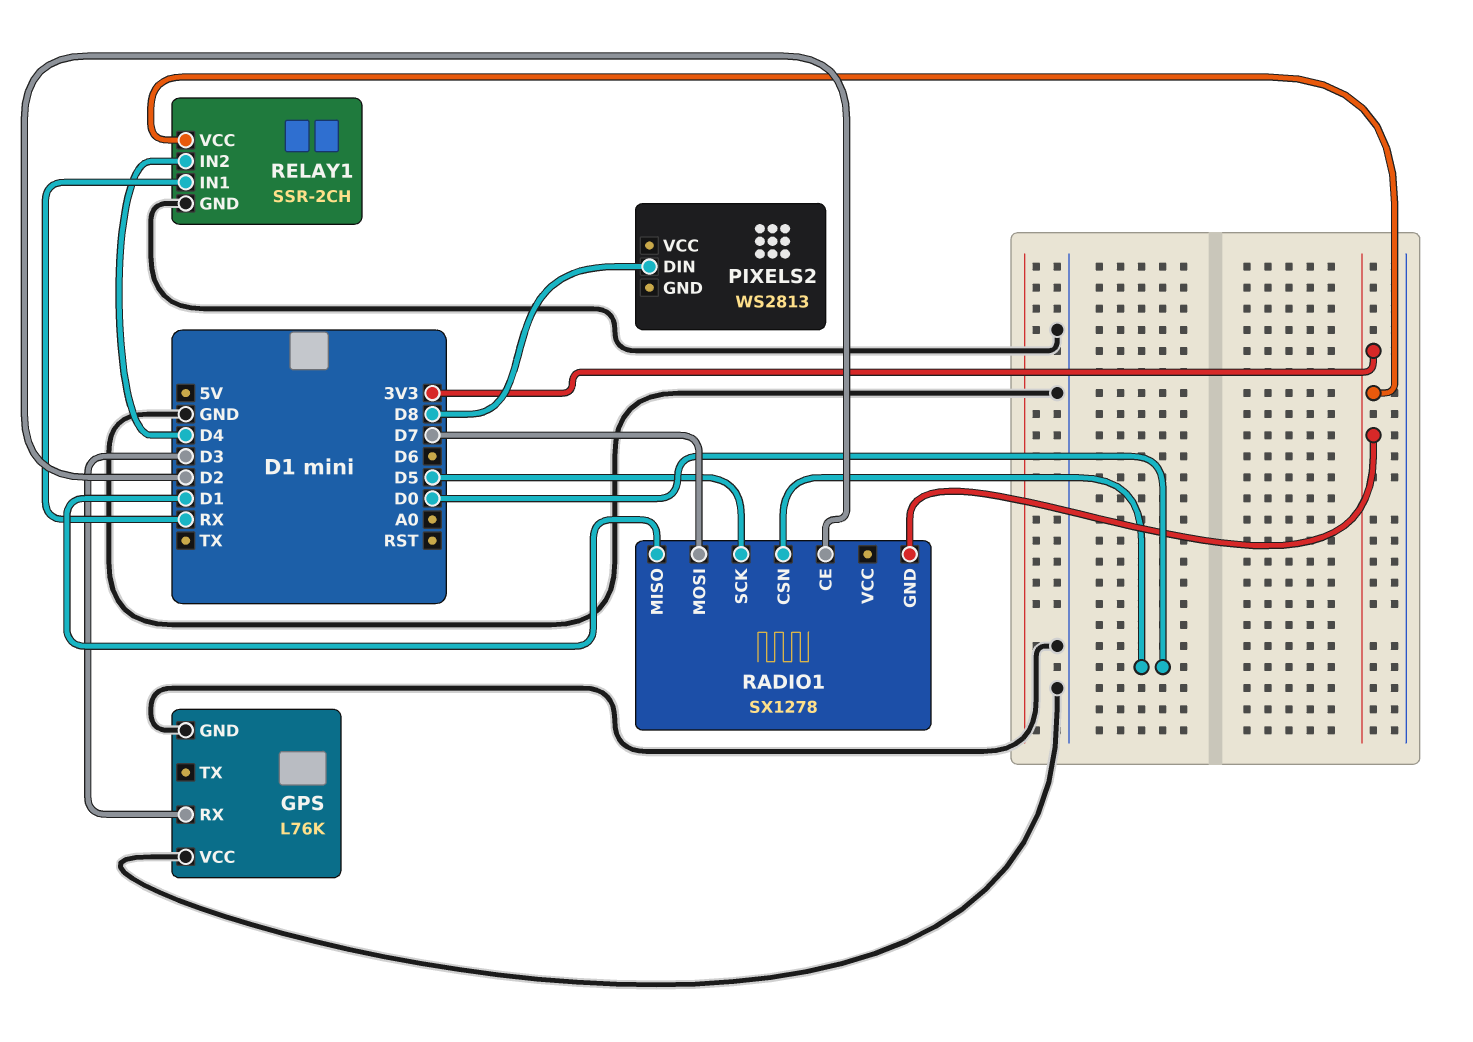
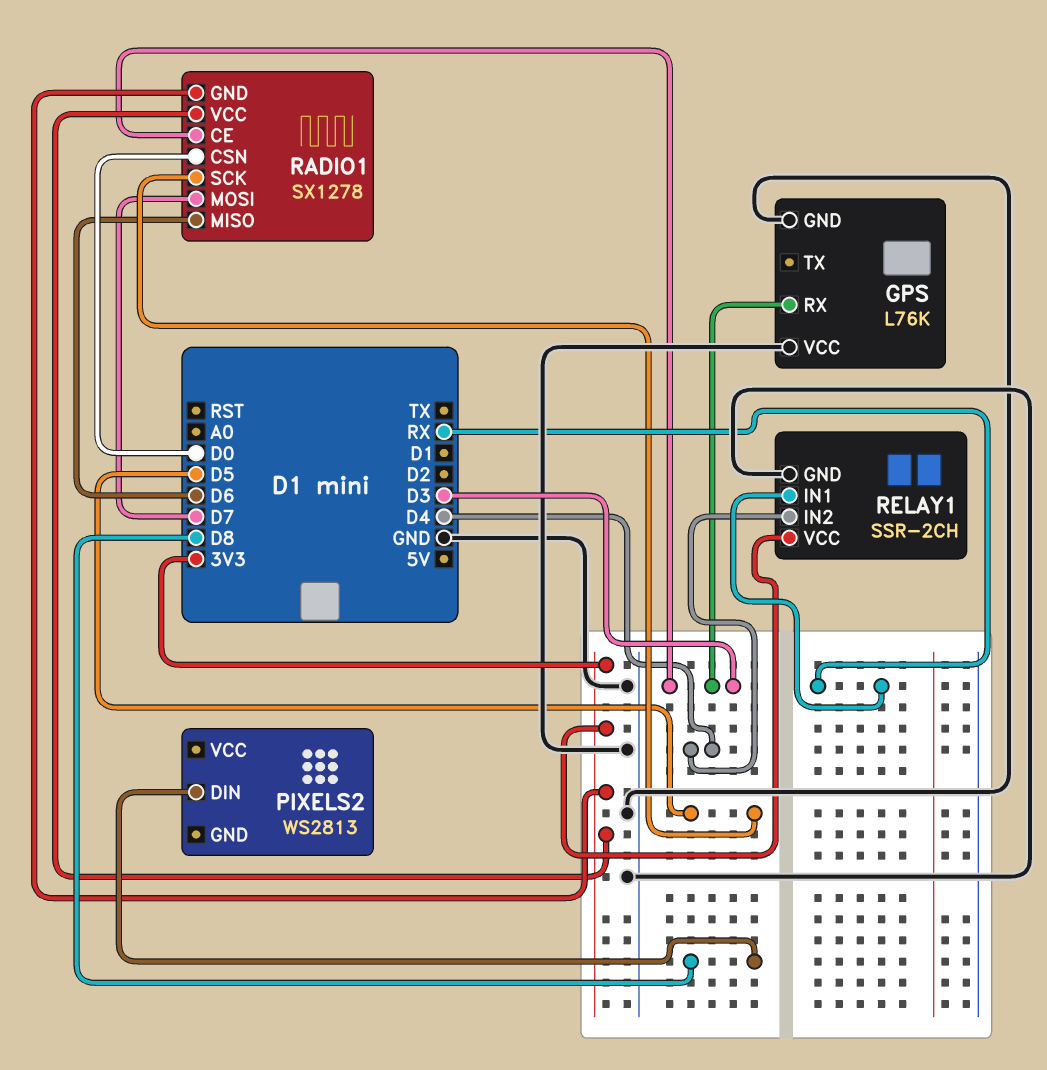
RADIO1 pin CE: D2 -> D3
RADIO1 pin MISO: D1 -> D6
RADIO1 pin VCC: none -> 3V3

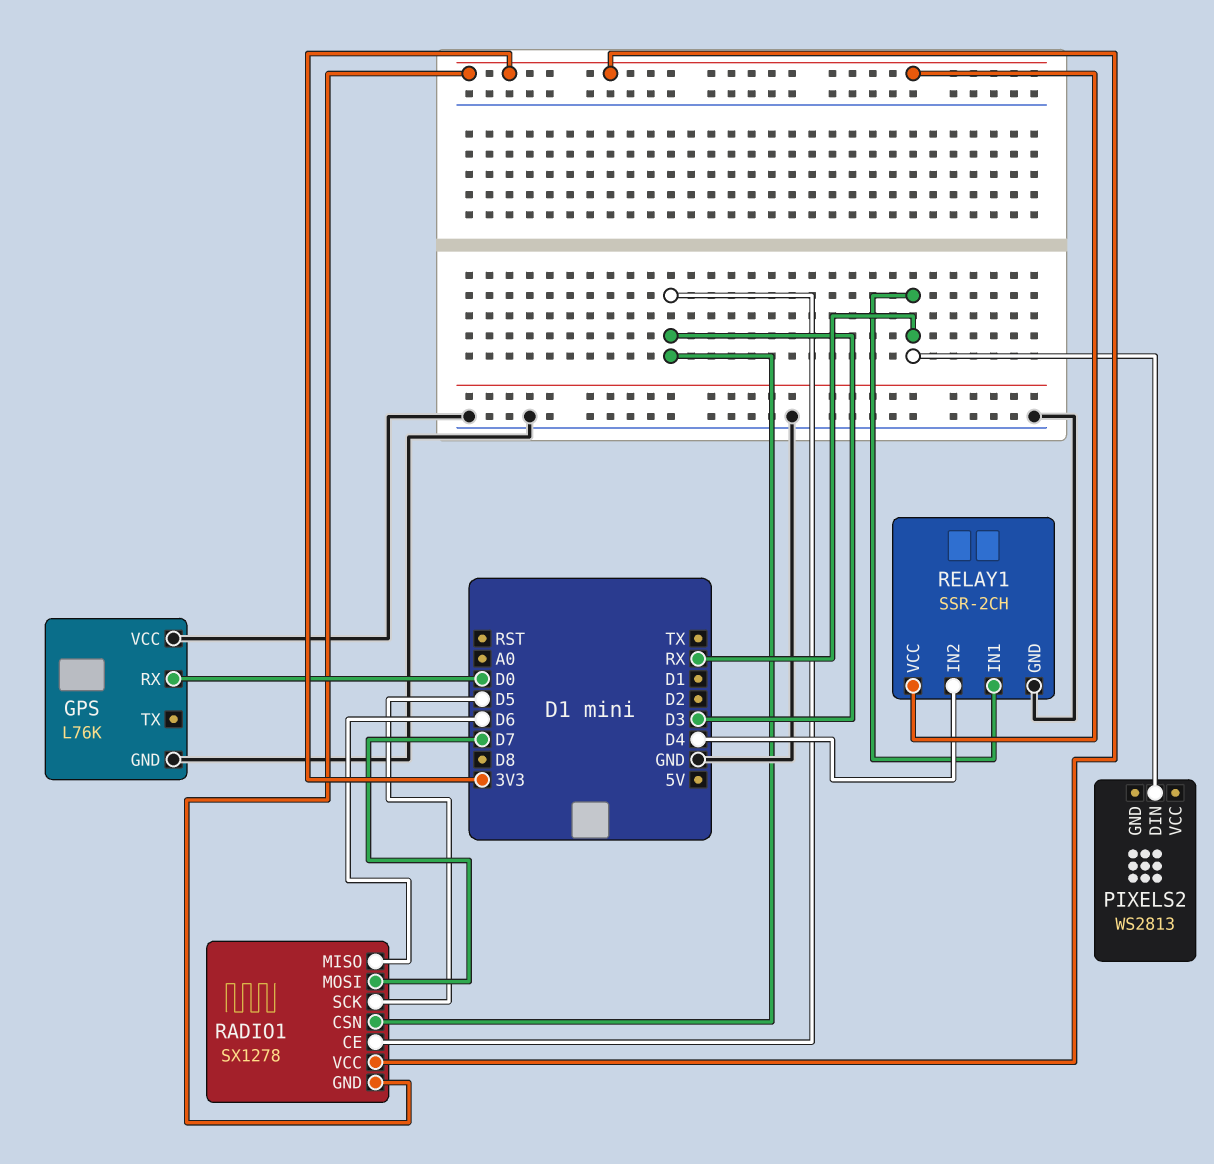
GPS pin RX: D3 -> D0
PIXELS2 pin DIN: D8 -> RX
RADIO1 pin CSN: D0 -> D3

